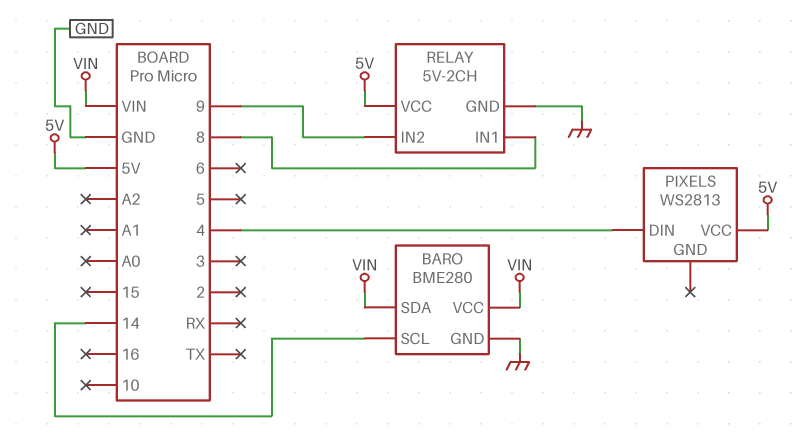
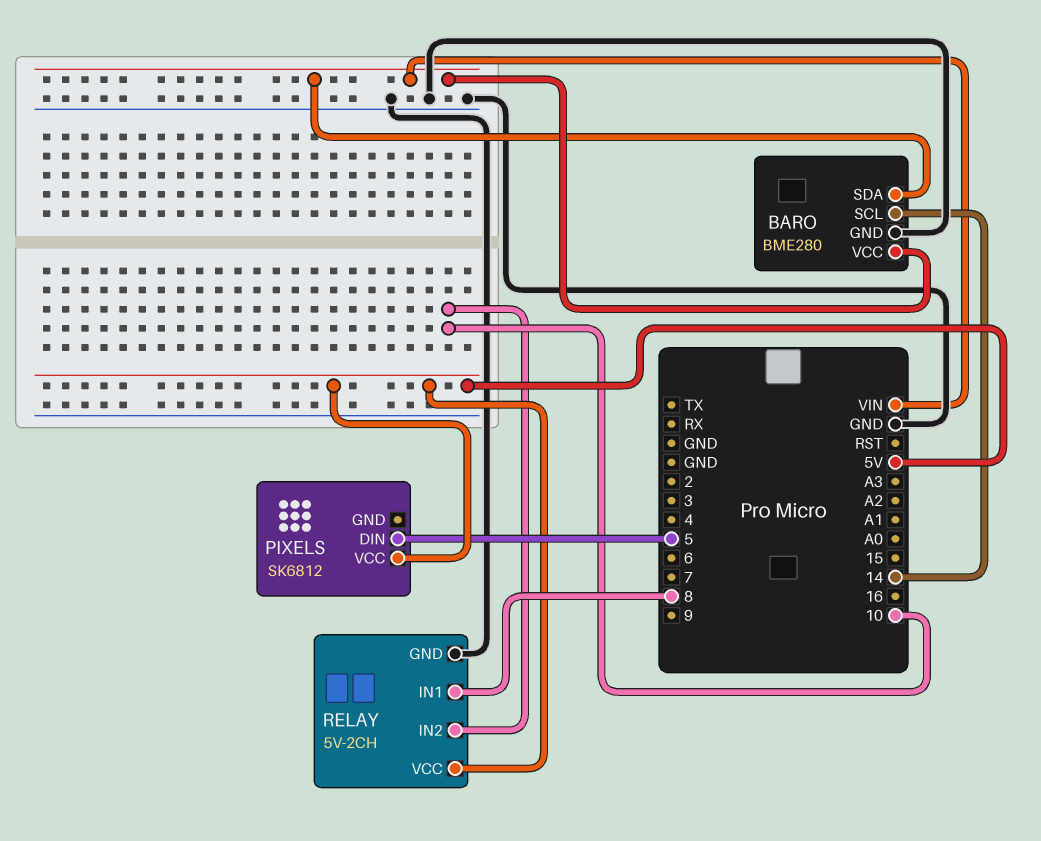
PIXELS: WS2813 -> SK6812
PIXELS pin DIN: 4 -> 5
RELAY pin IN2: 9 -> 10

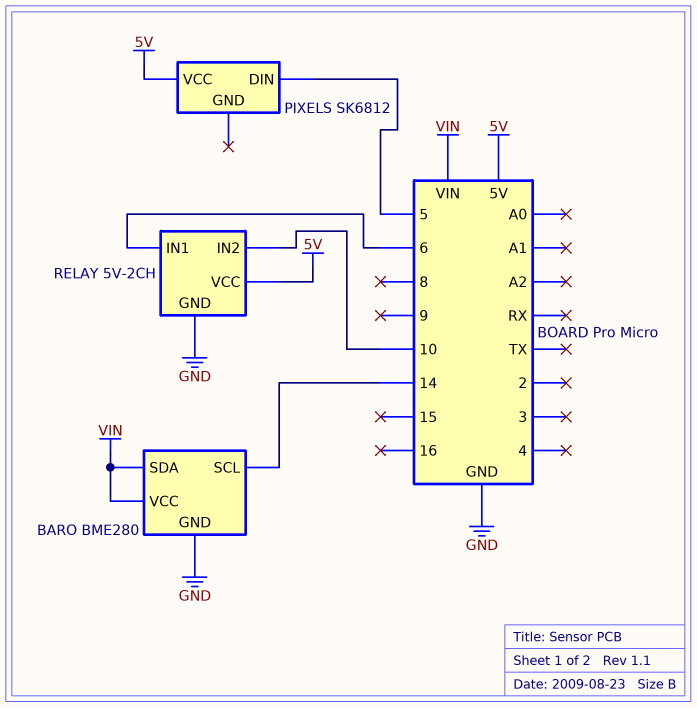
RELAY pin IN1: 8 -> 6

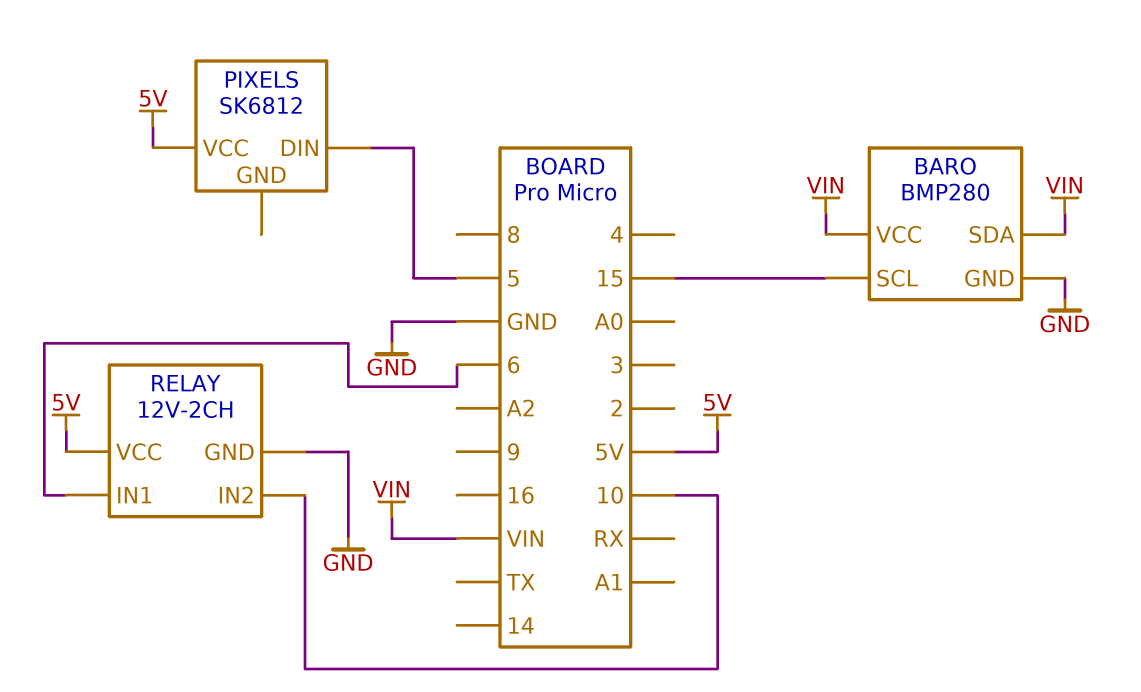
BARO: BME280 -> BMP280
BARO pin SCL: 14 -> 15
RELAY: 5V-2CH -> 12V-2CH

